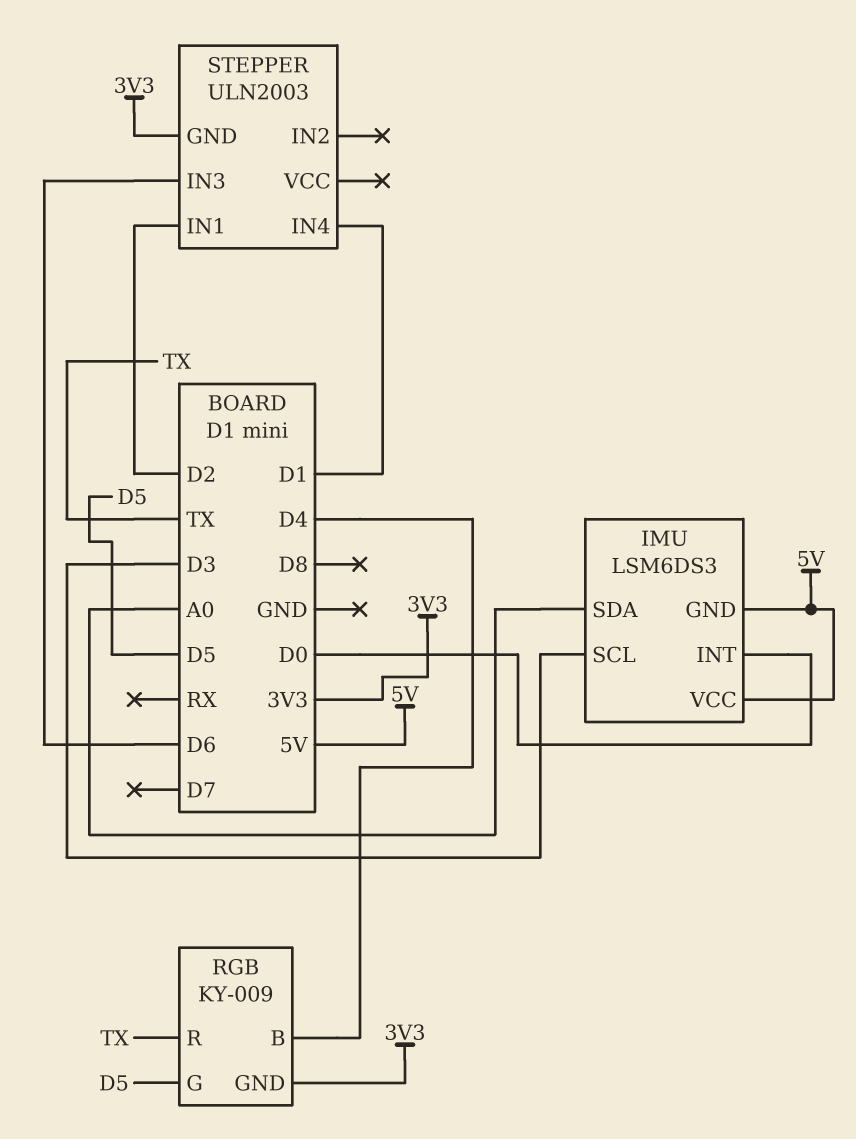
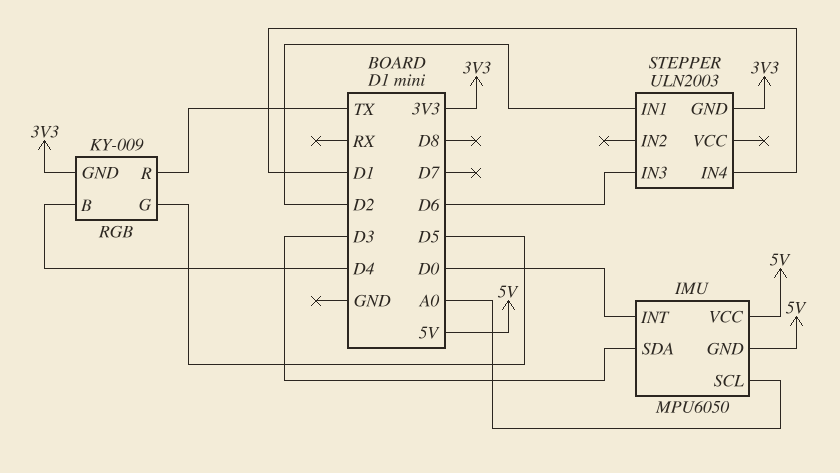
IMU: LSM6DS3 -> MPU6050
IMU pin SCL: D3 -> A0
IMU pin SDA: A0 -> D3

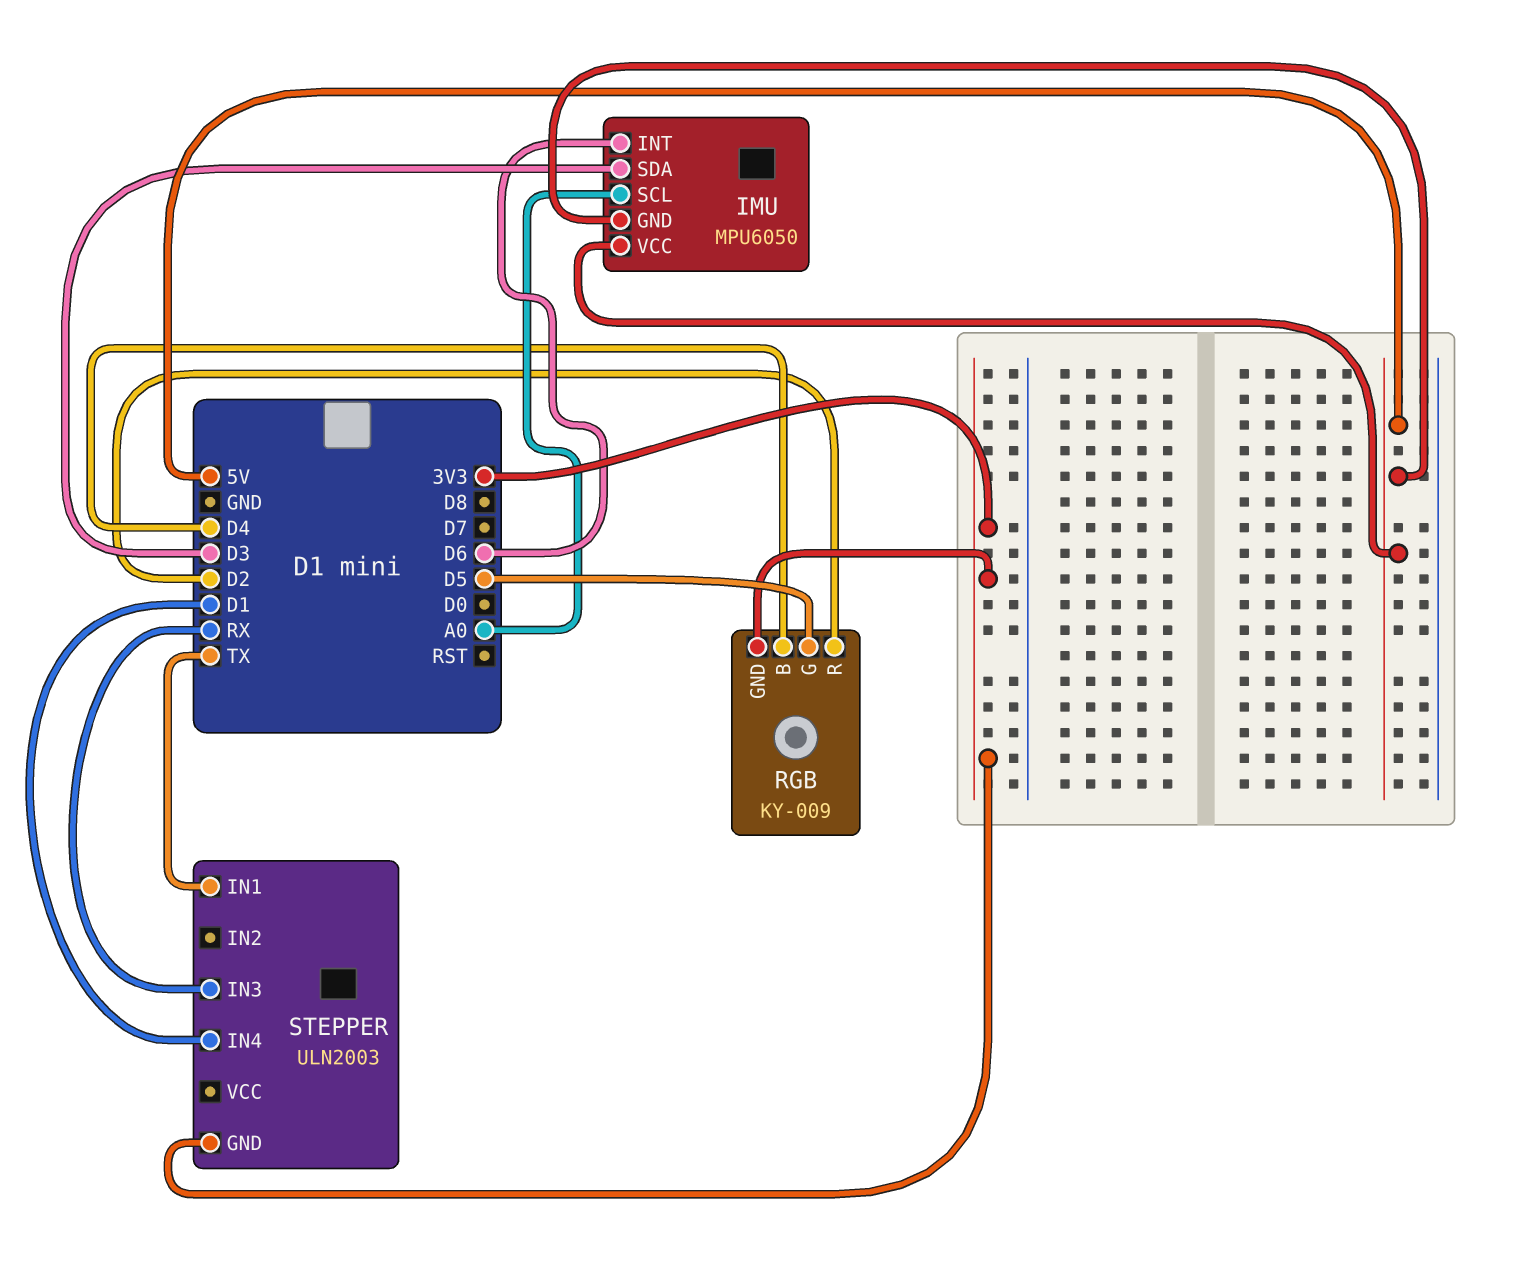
IMU pin INT: D0 -> D6
RGB pin R: TX -> D2
STEPPER pin IN1: D2 -> TX
STEPPER pin IN3: D6 -> RX

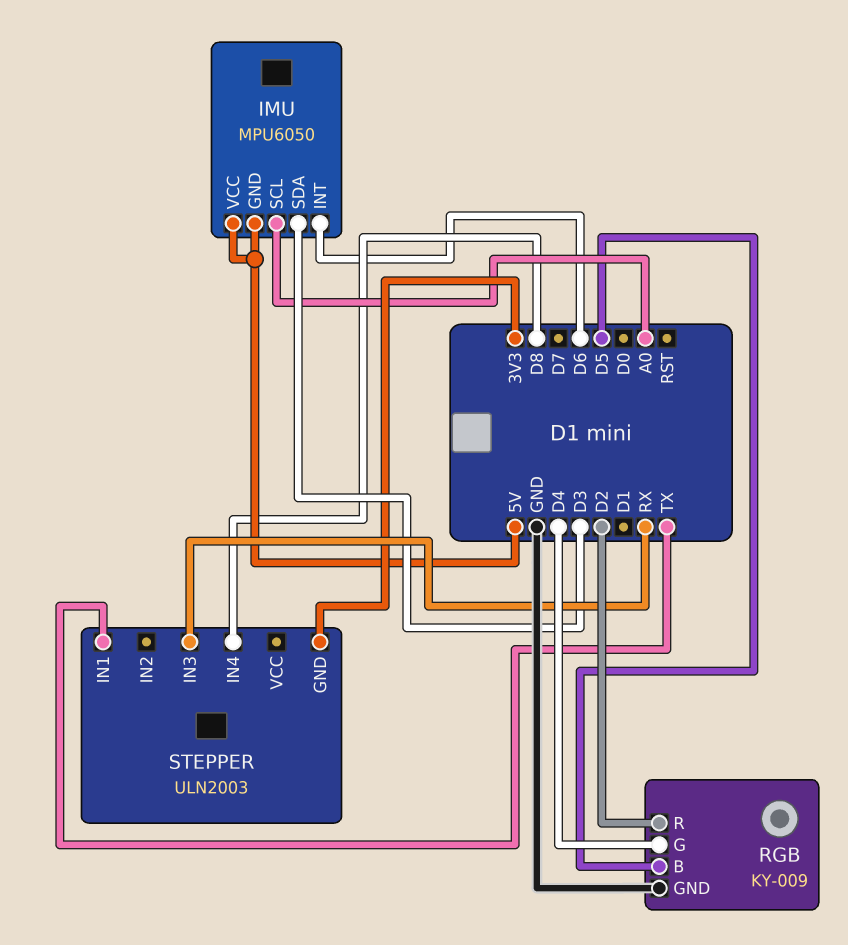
RGB pin B: D4 -> D5
RGB pin G: D5 -> D4
RGB pin GND: 3V3 -> GND
STEPPER pin IN4: D1 -> D8

